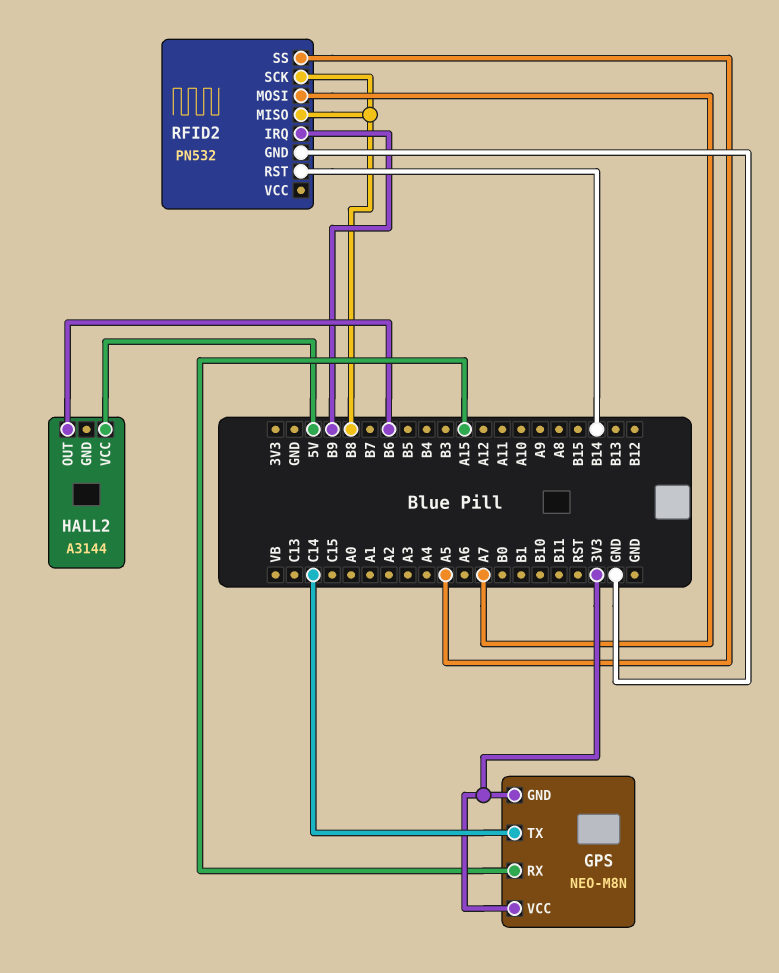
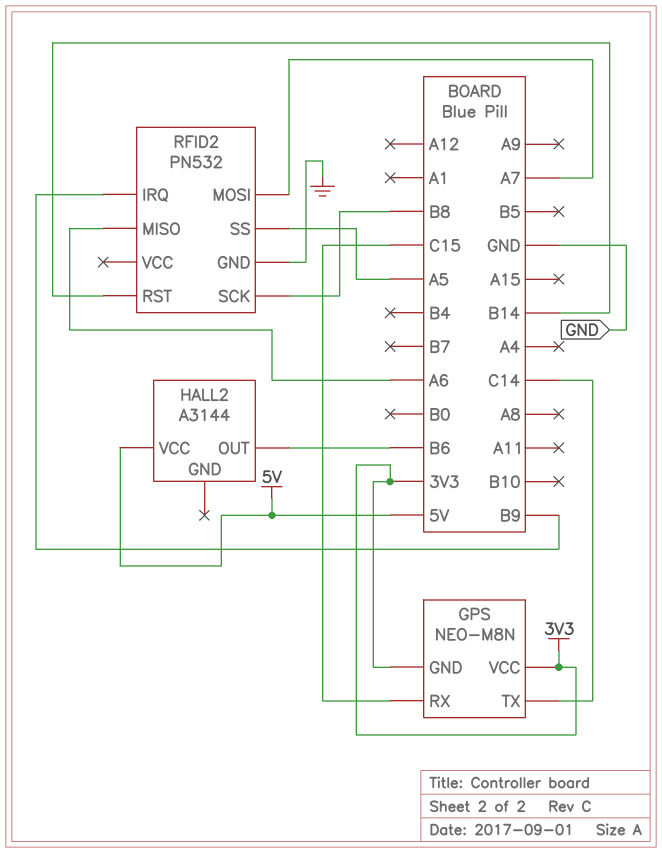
GPS pin RX: A15 -> C15
RFID2 pin MISO: B8 -> A6

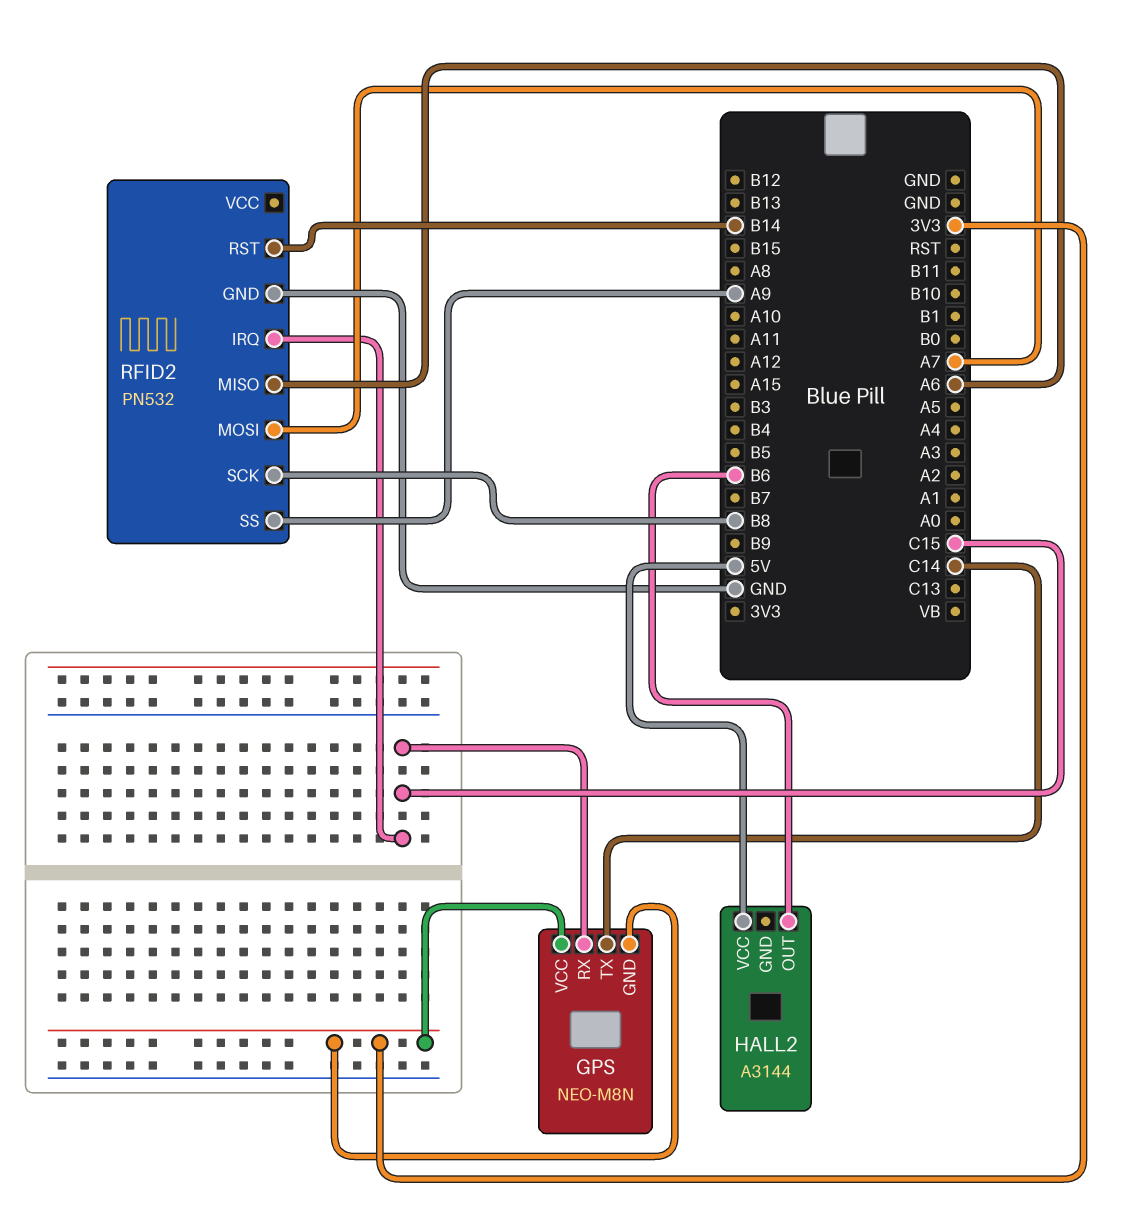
RFID2 pin IRQ: B9 -> C15
RFID2 pin SS: A5 -> A9

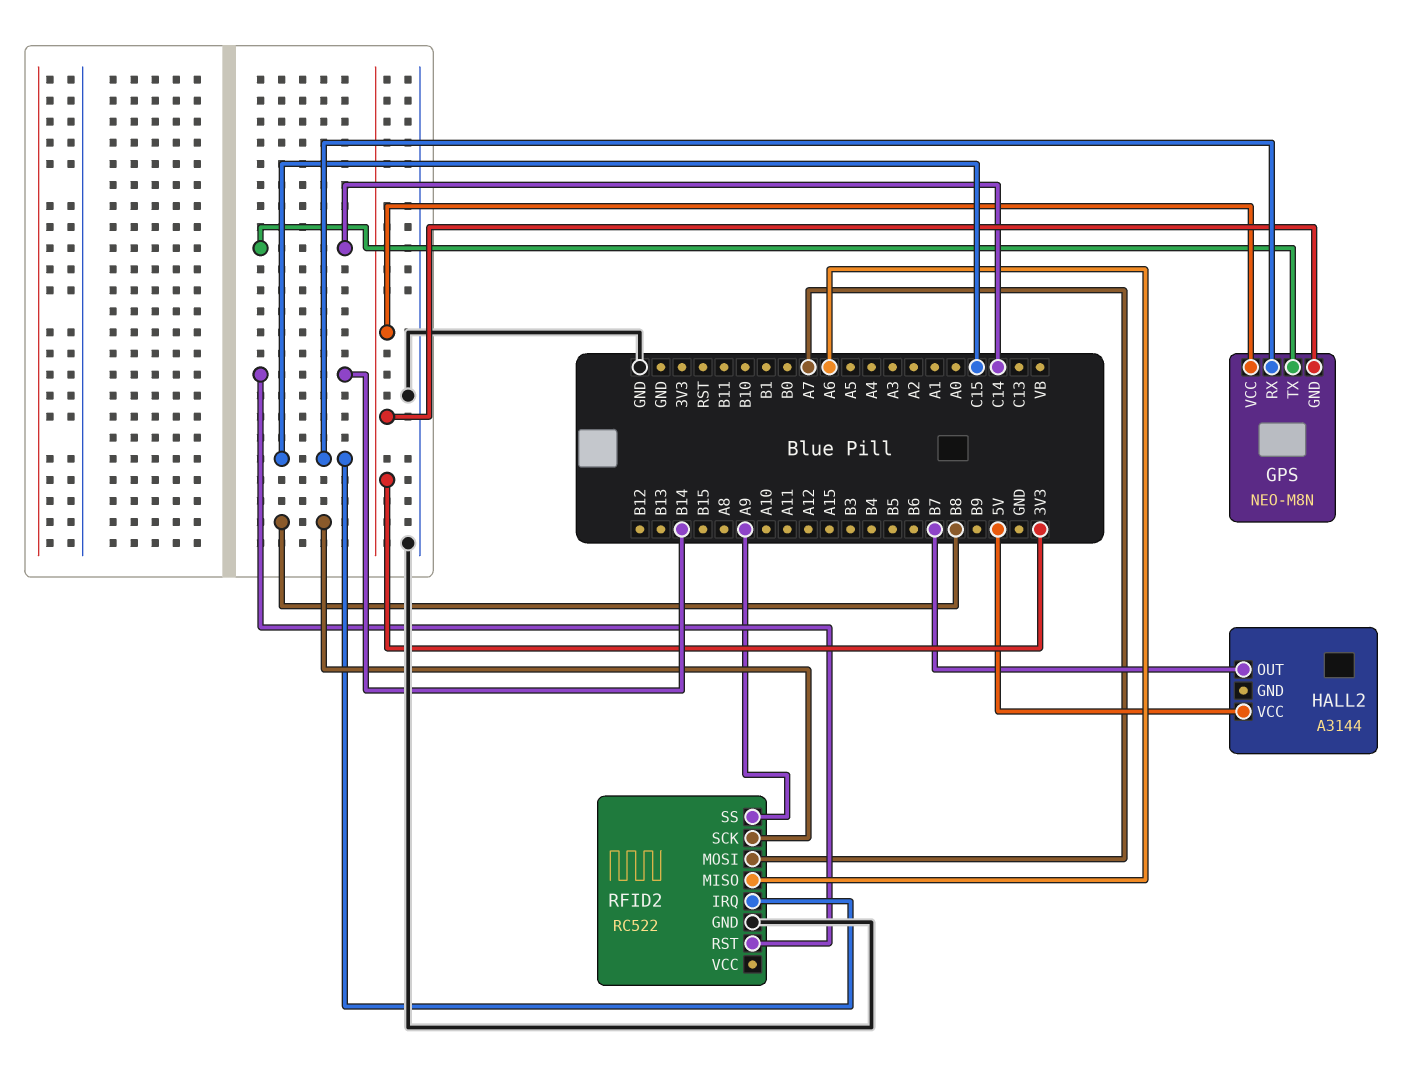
HALL2 pin OUT: B6 -> B7
RFID2: PN532 -> RC522

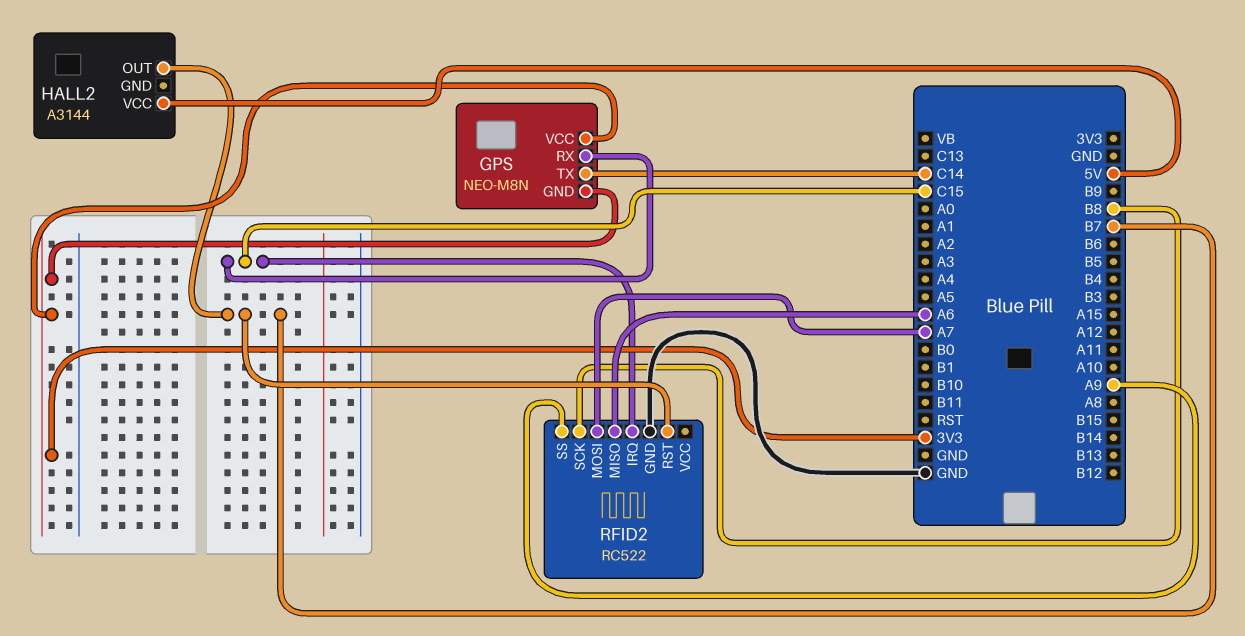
RFID2 pin RST: B14 -> B7

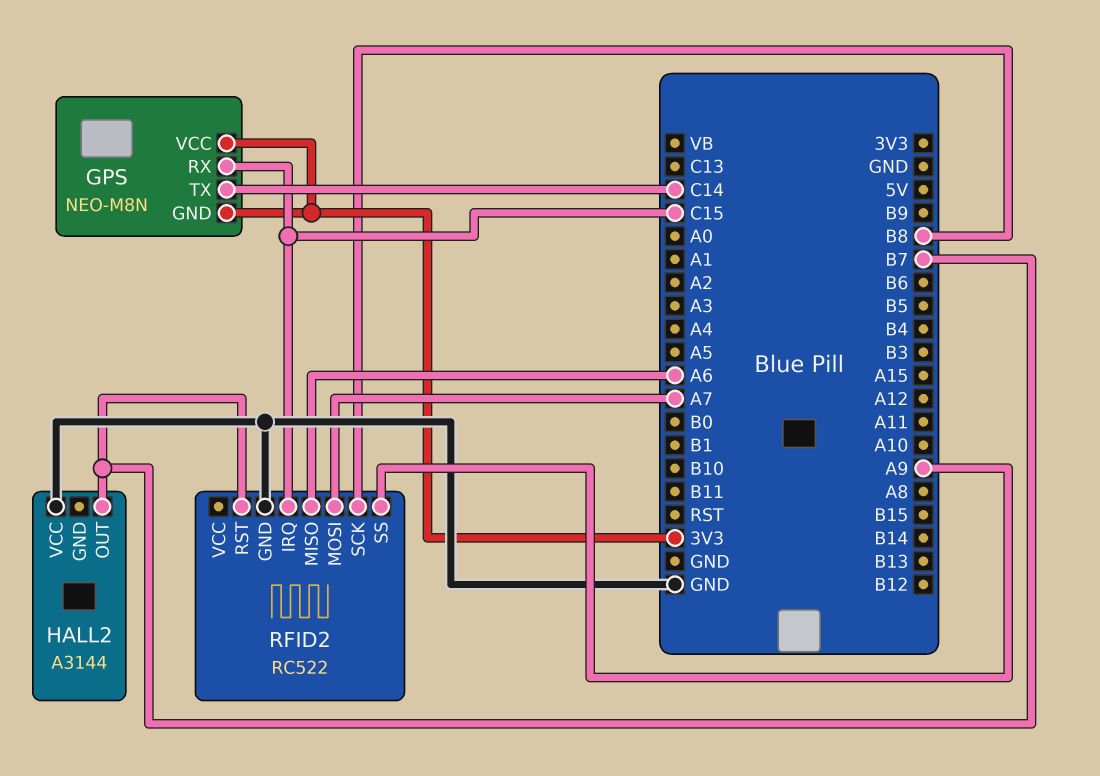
HALL2 pin VCC: 5V -> GND

